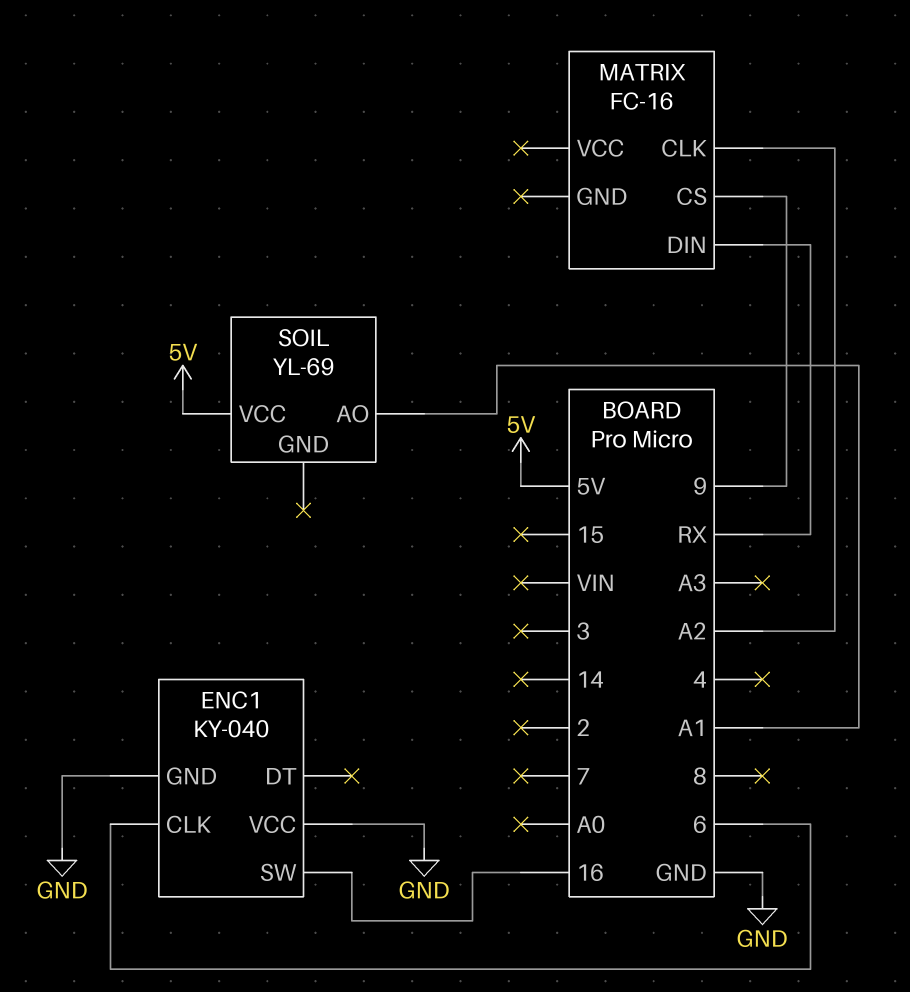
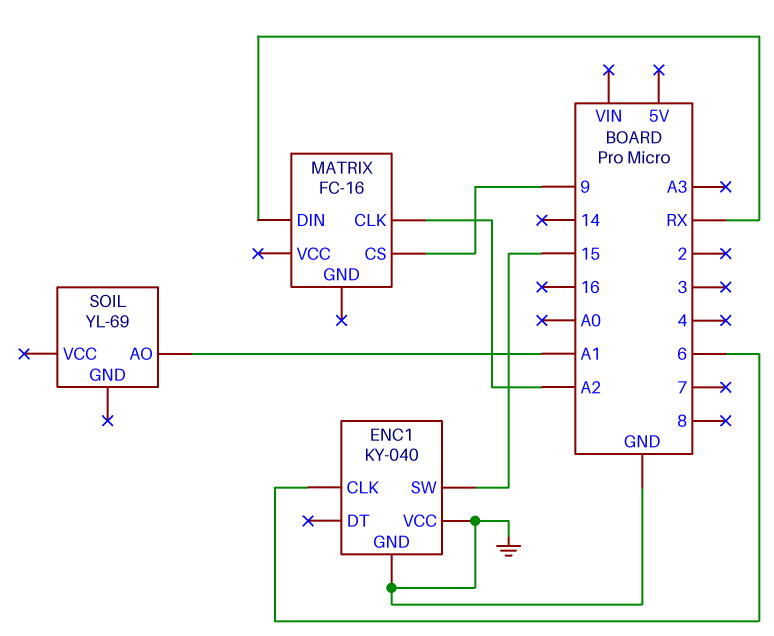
ENC1 pin SW: 16 -> 15
SOIL pin VCC: 5V -> none

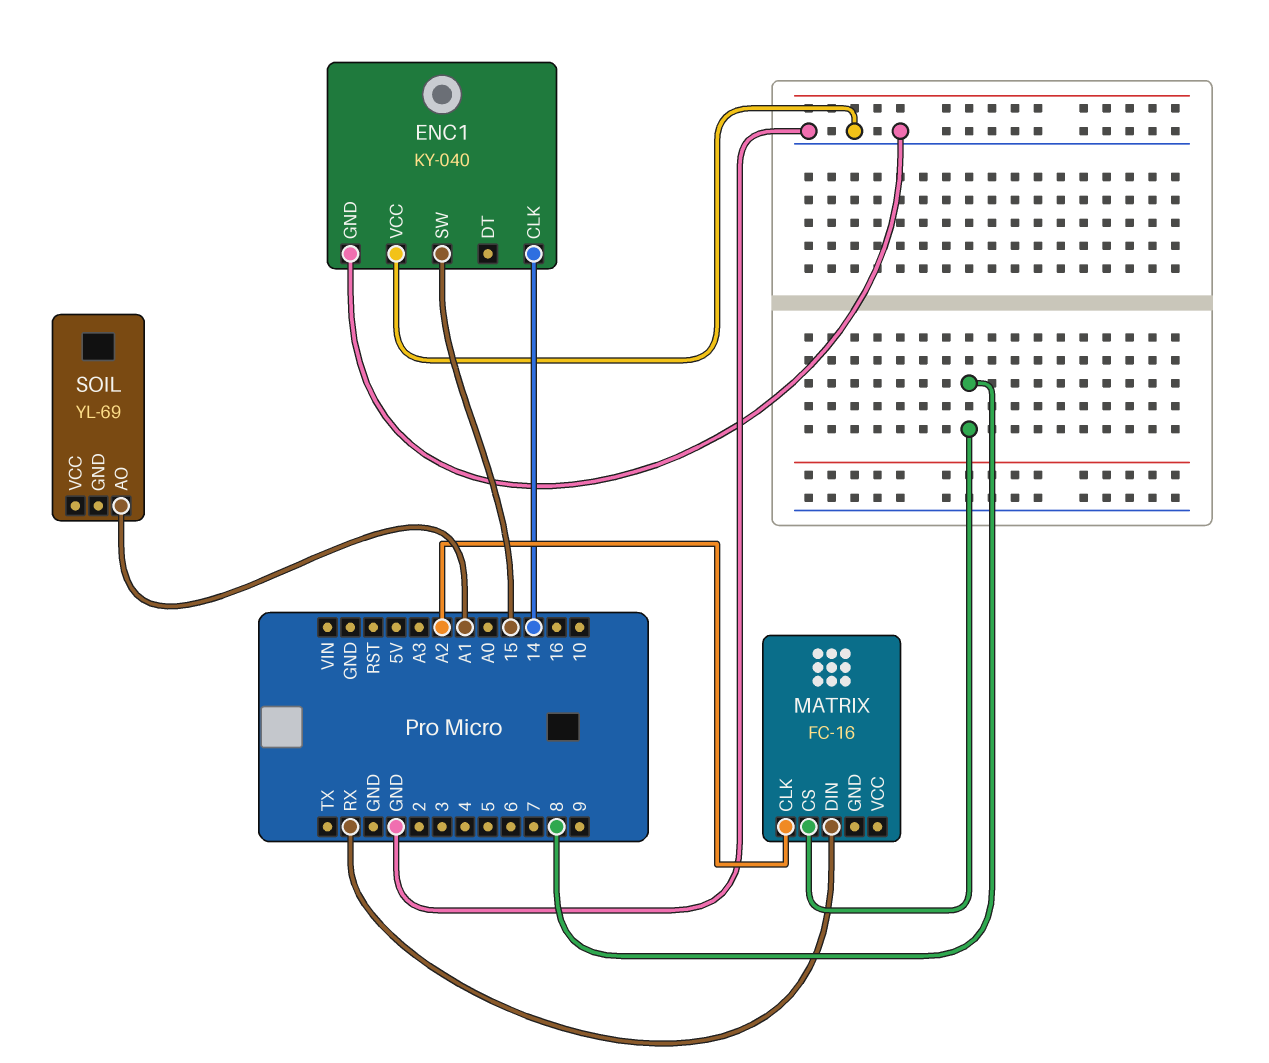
ENC1 pin CLK: 6 -> 14
MATRIX pin CS: 9 -> 8

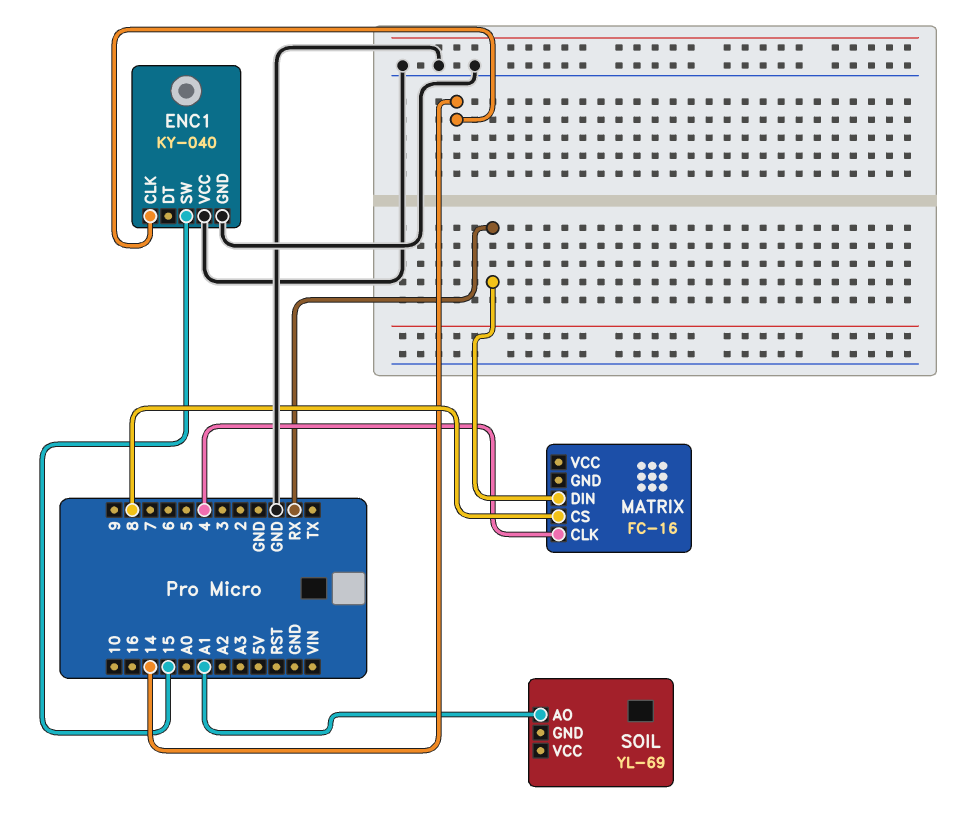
MATRIX pin CLK: A2 -> 4

